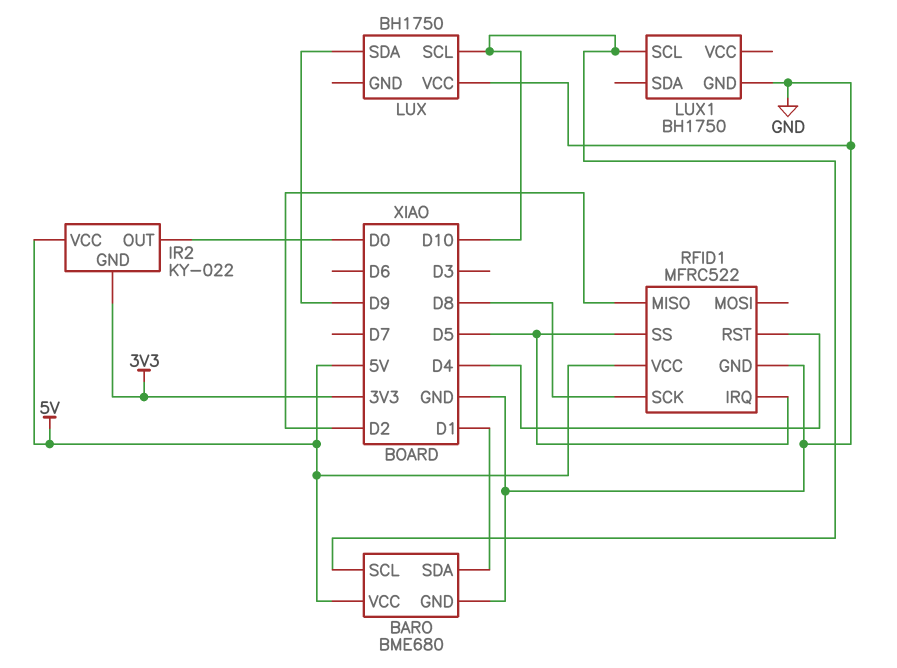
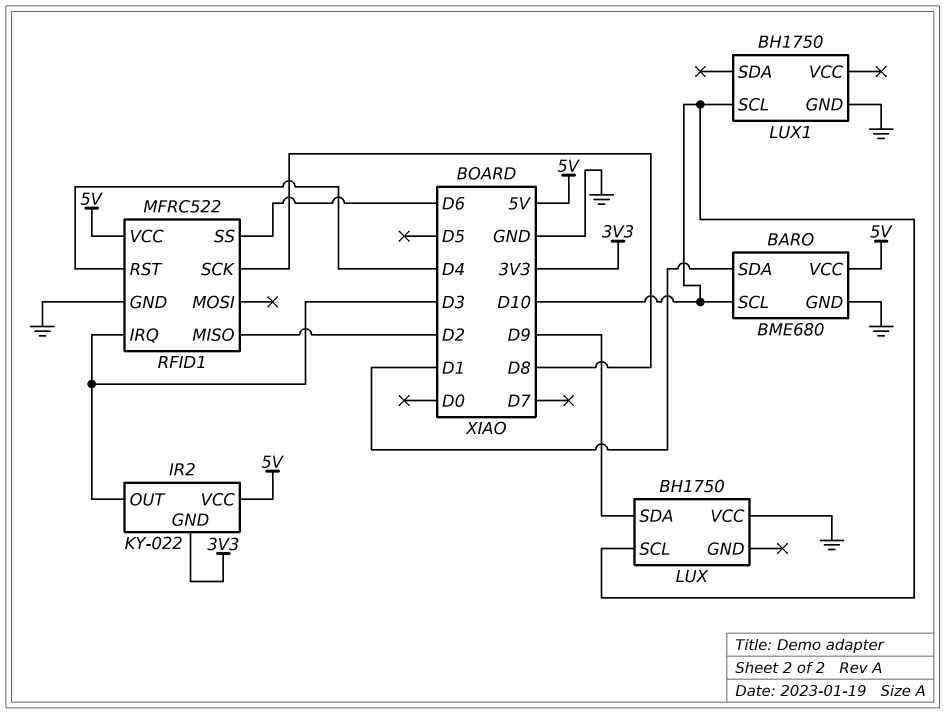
IR2 pin OUT: D0 -> D3
RFID1 pin IRQ: D5 -> D3
RFID1 pin SS: D5 -> D6

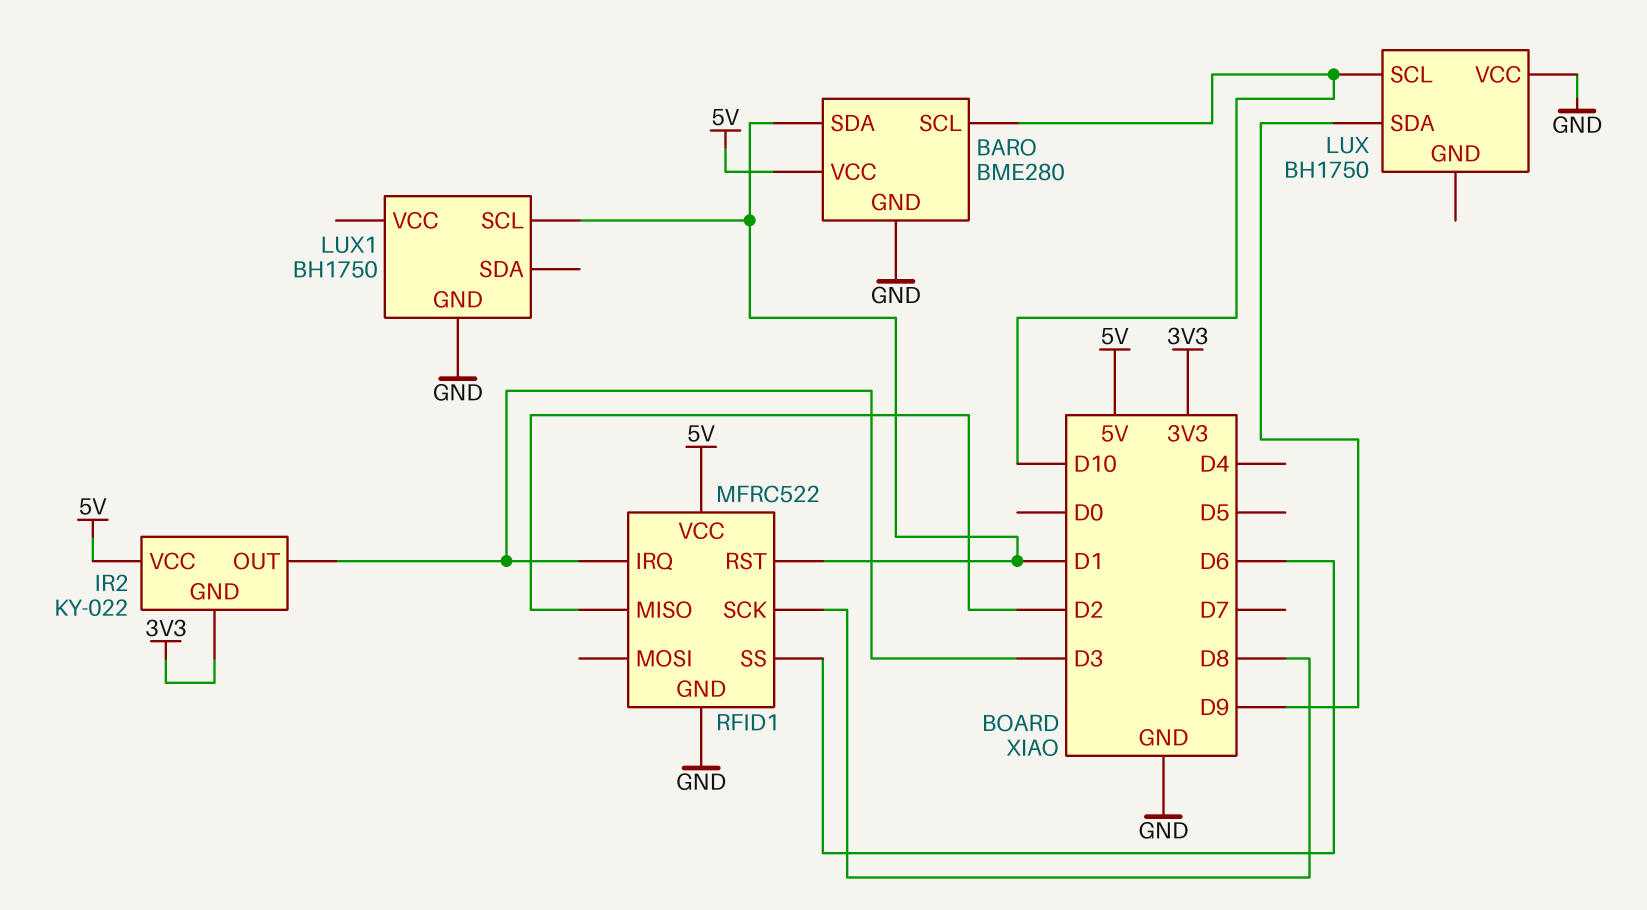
BARO: BME680 -> BME280
LUX1 pin SCL: D10 -> D1
RFID1 pin RST: D4 -> D1

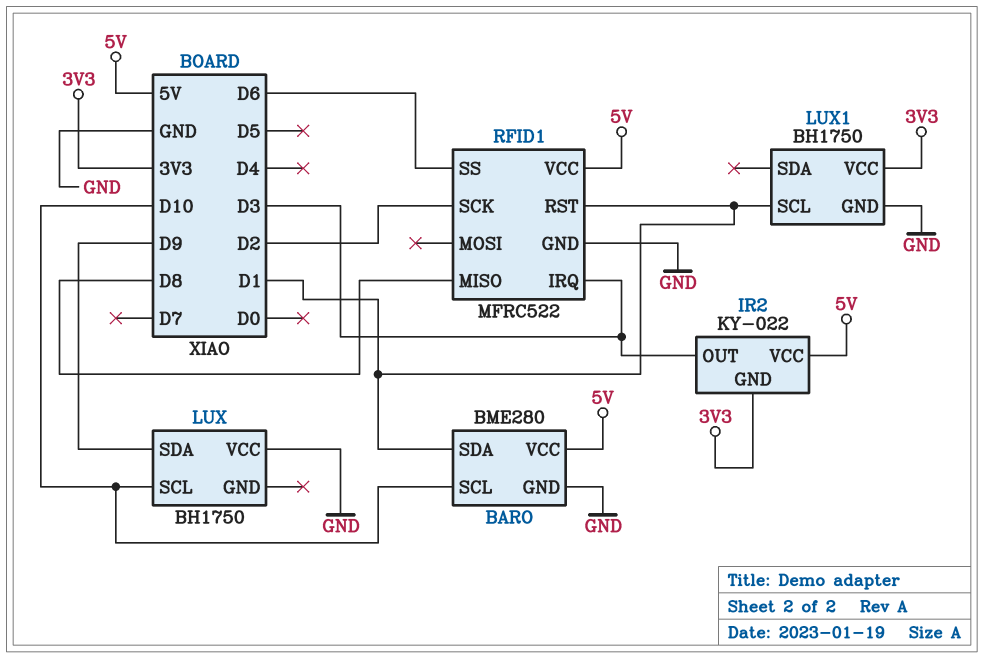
LUX1 pin VCC: none -> 3V3
RFID1 pin MISO: D2 -> D8
RFID1 pin SCK: D8 -> D2

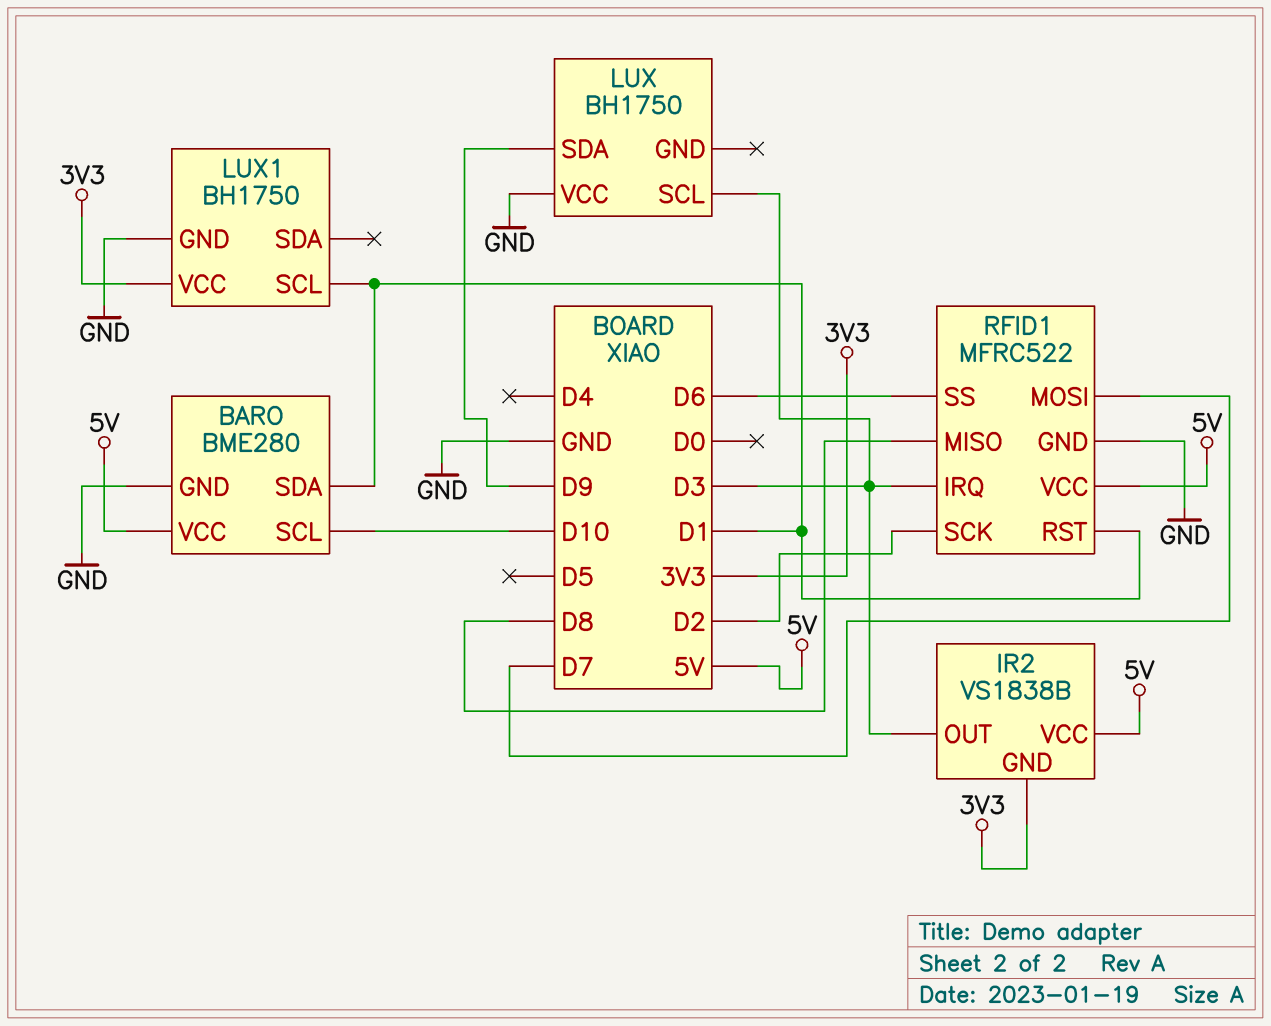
IR2: KY-022 -> VS1838B
LUX pin SCL: D10 -> D3
RFID1 pin MOSI: none -> D7

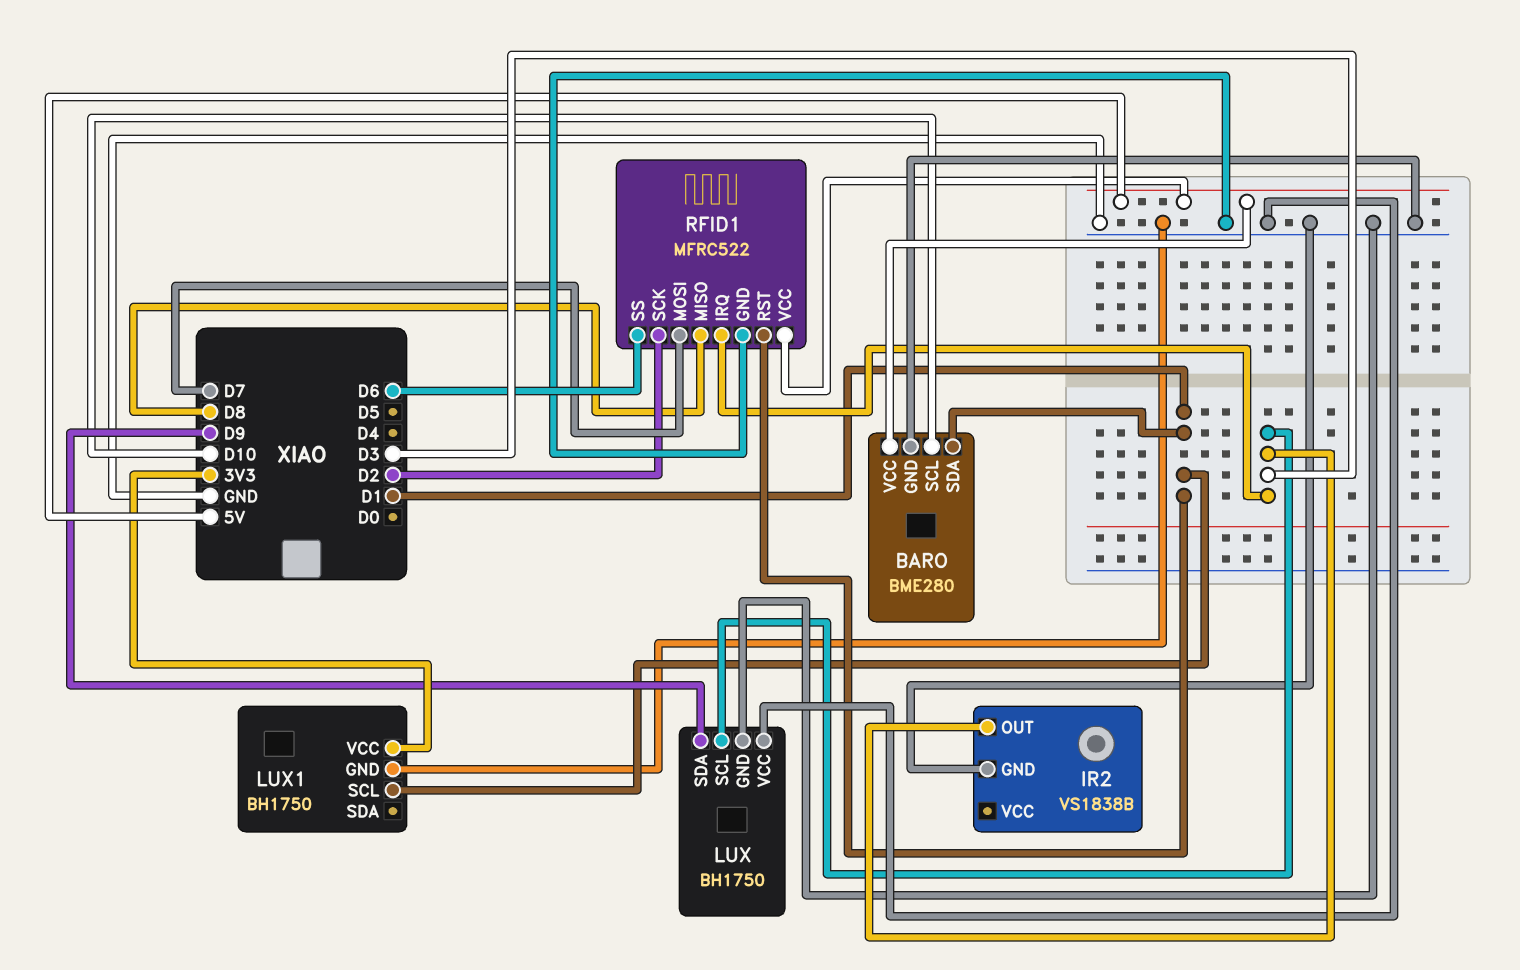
IR2 pin GND: 3V3 -> GND
IR2 pin VCC: 5V -> none
LUX pin GND: none -> GND

